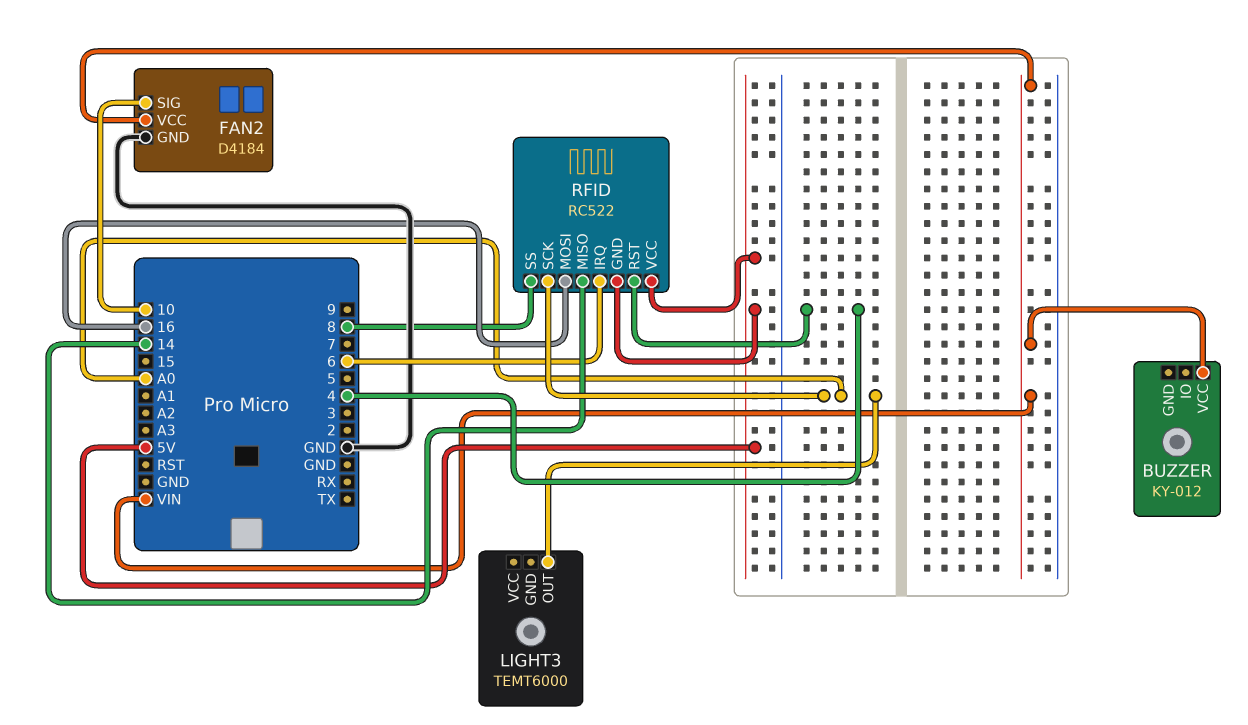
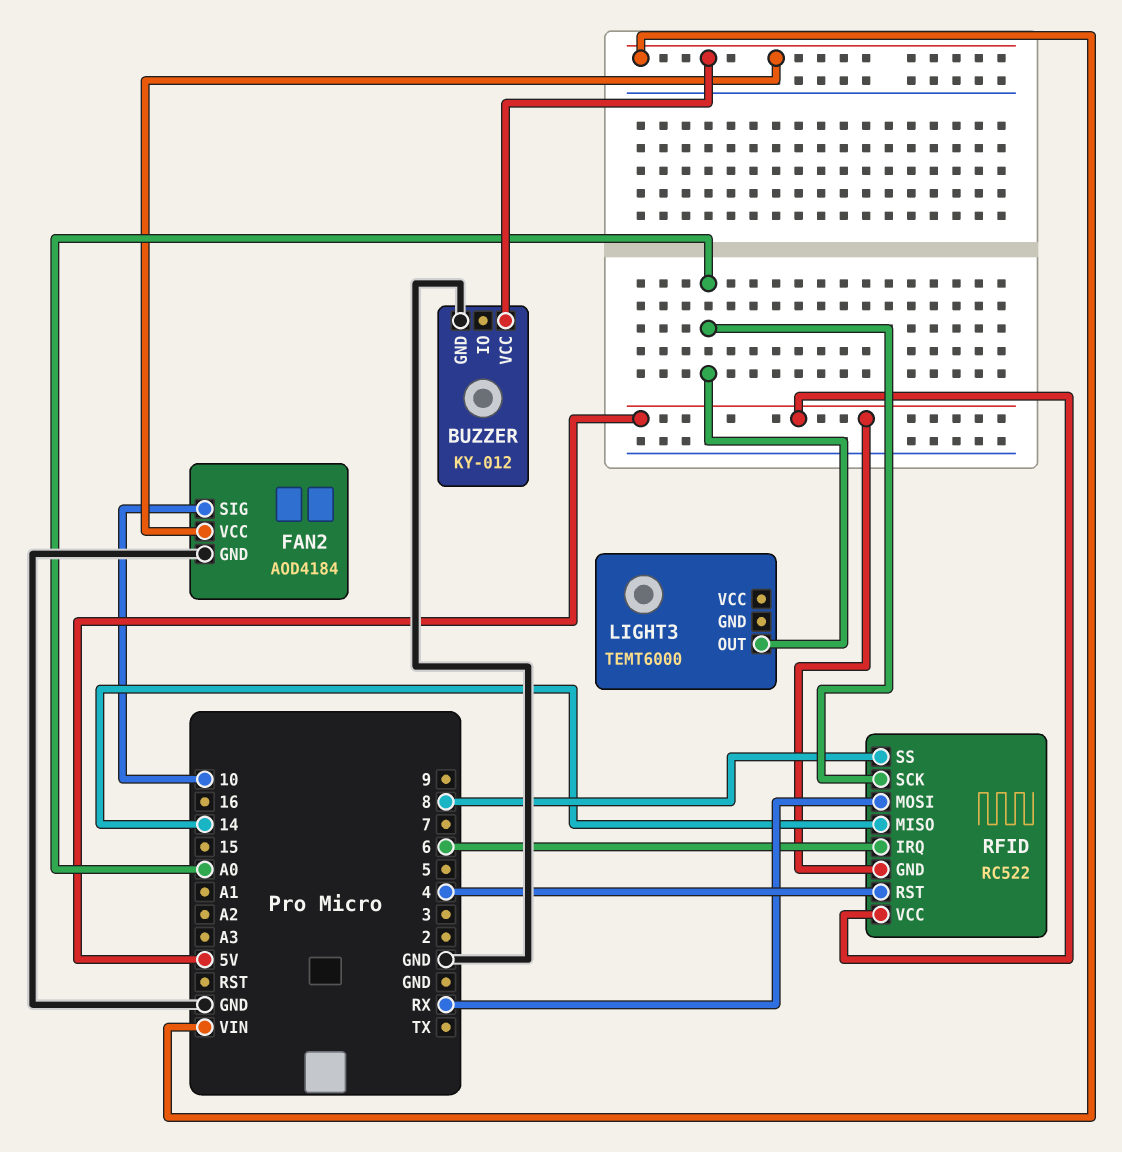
BUZZER pin GND: none -> GND
FAN2: D4184 -> AOD4184
RFID pin MOSI: 16 -> RX

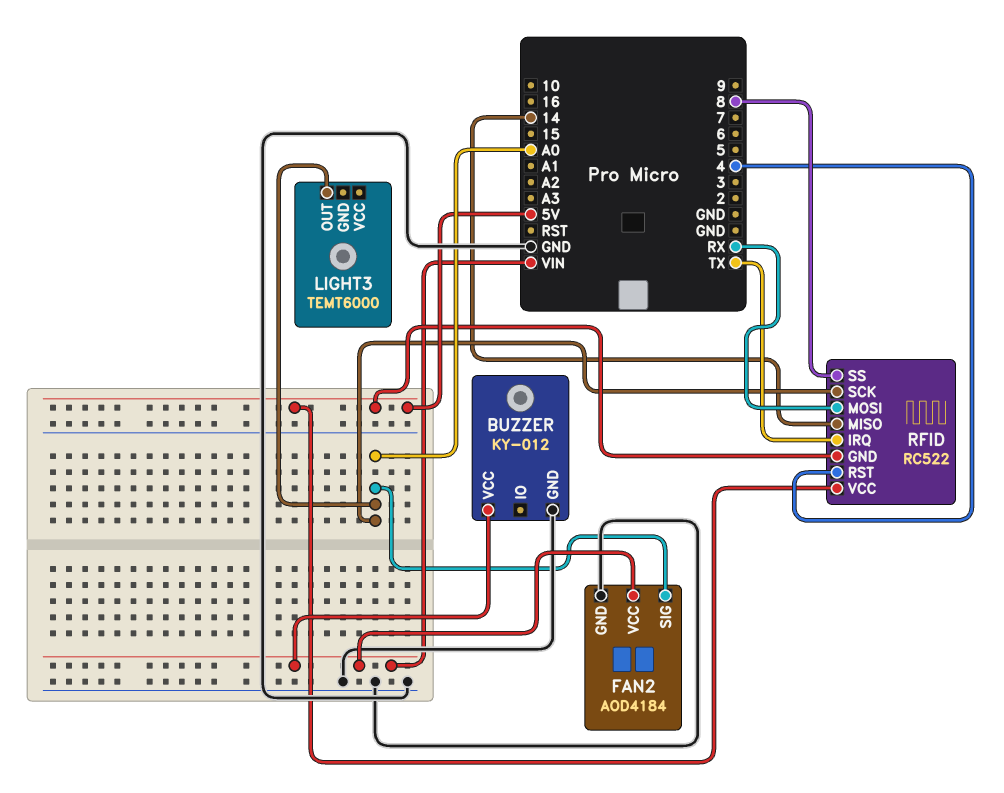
FAN2 pin SIG: 10 -> A0
RFID pin IRQ: 6 -> TX

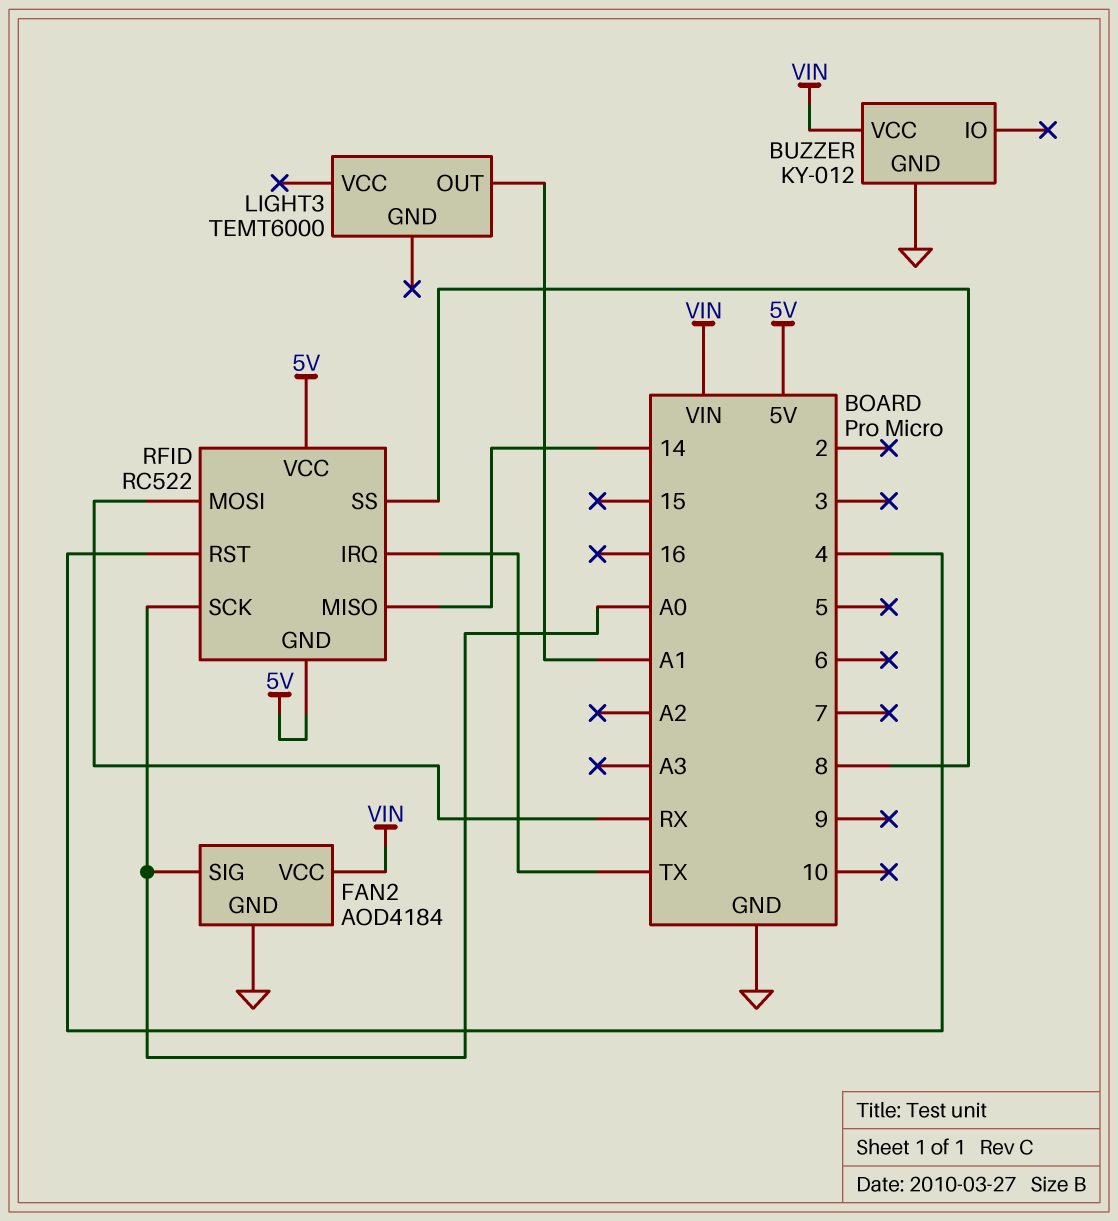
LIGHT3 pin OUT: A0 -> A1

